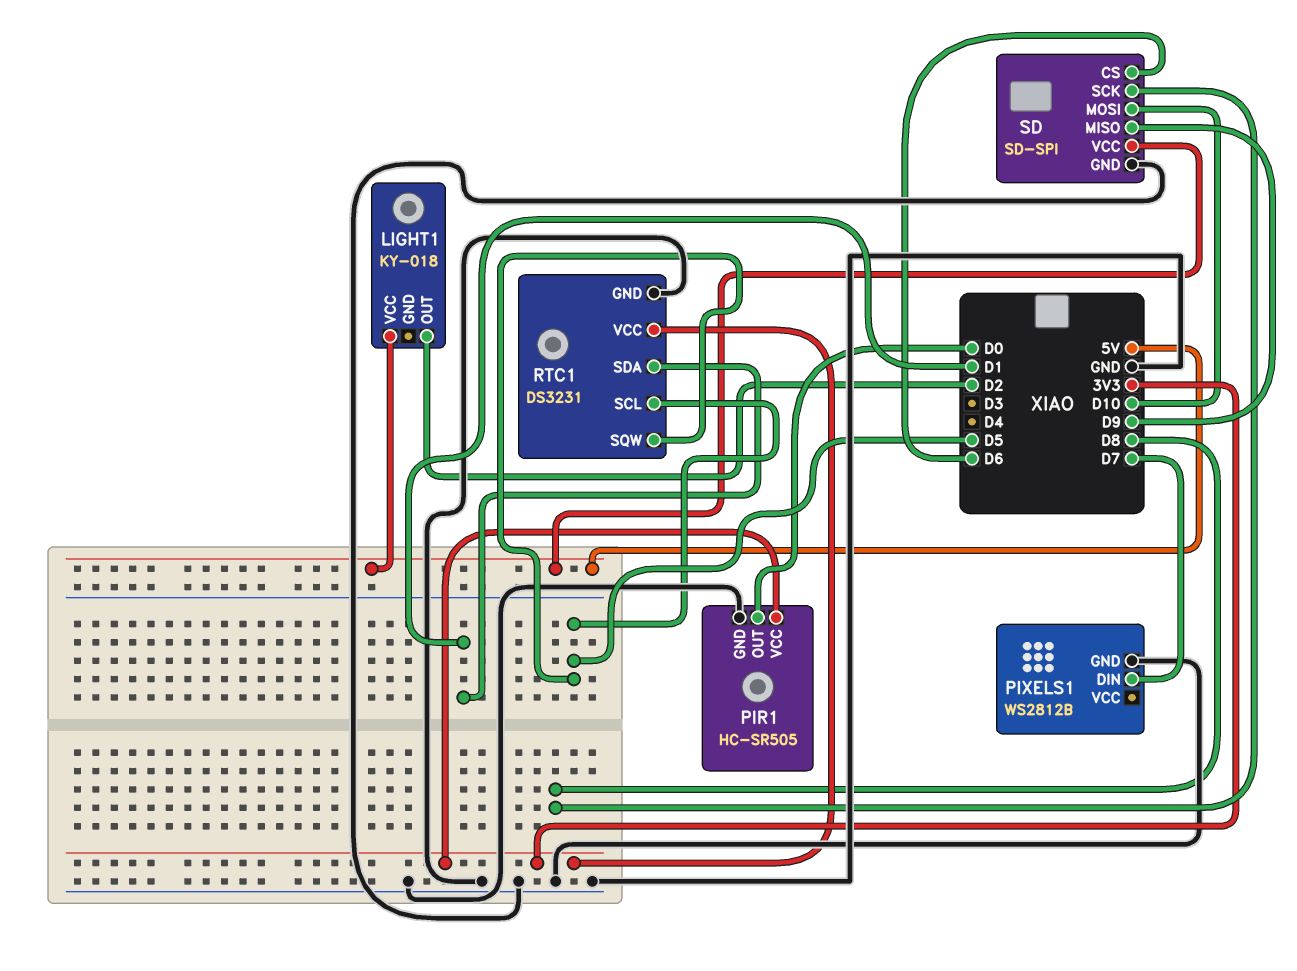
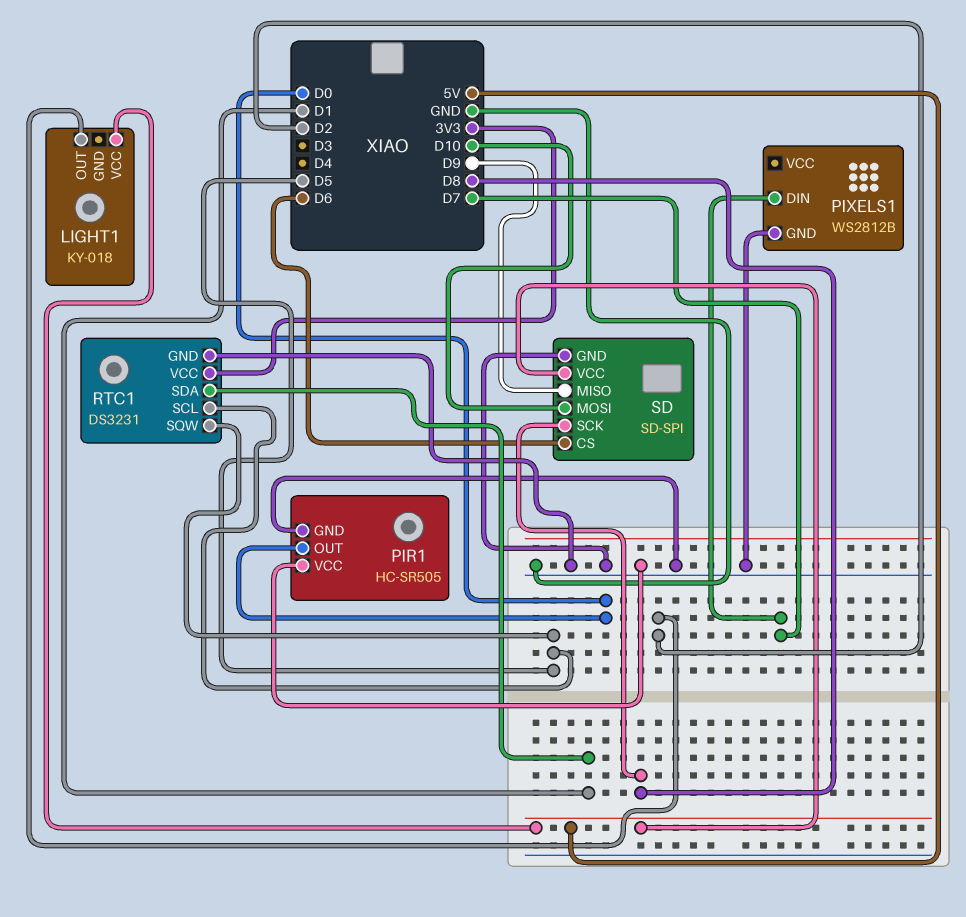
PIR1 pin VCC: 3V3 -> GND

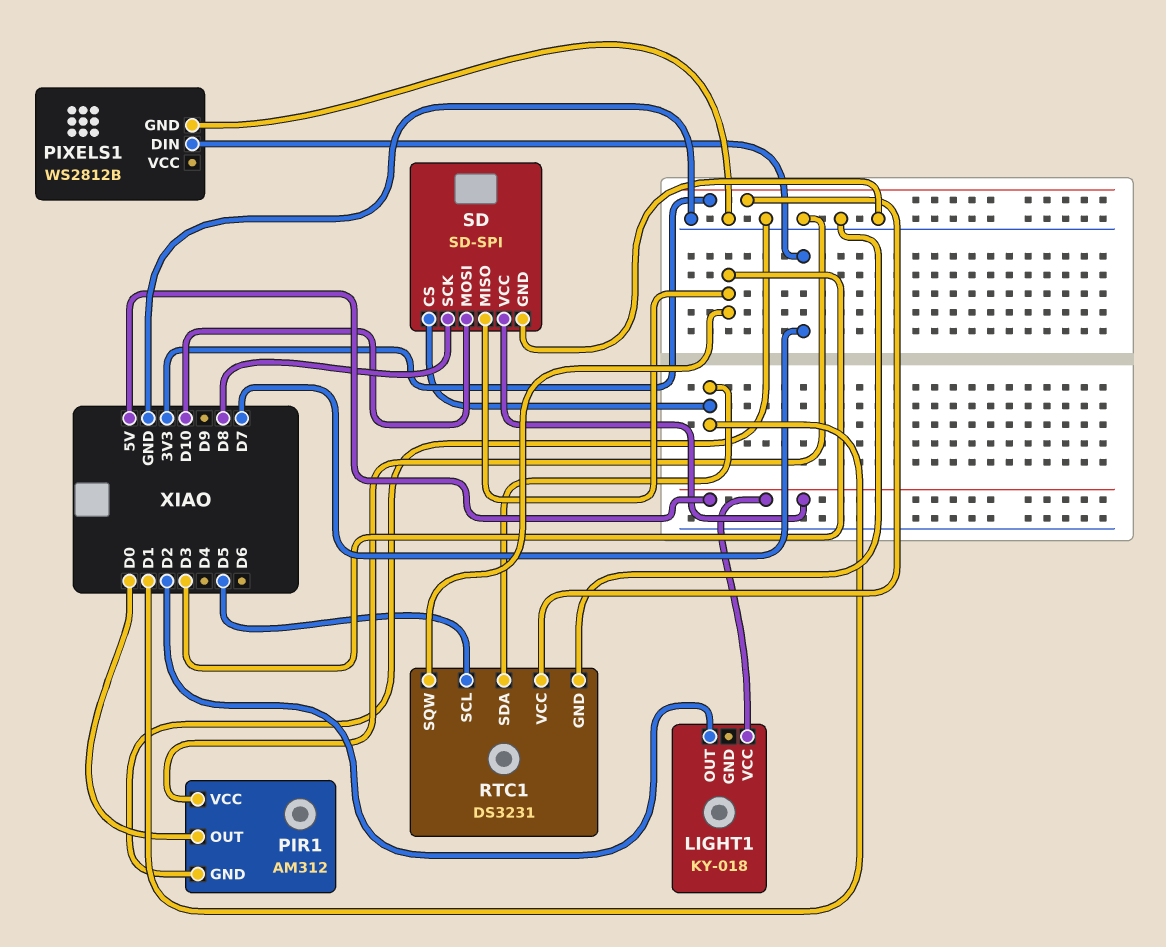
PIR1: HC-SR505 -> AM312
RTC1 pin SQW: D5 -> D3
SD pin CS: D6 -> D1
SD pin MISO: D9 -> D3

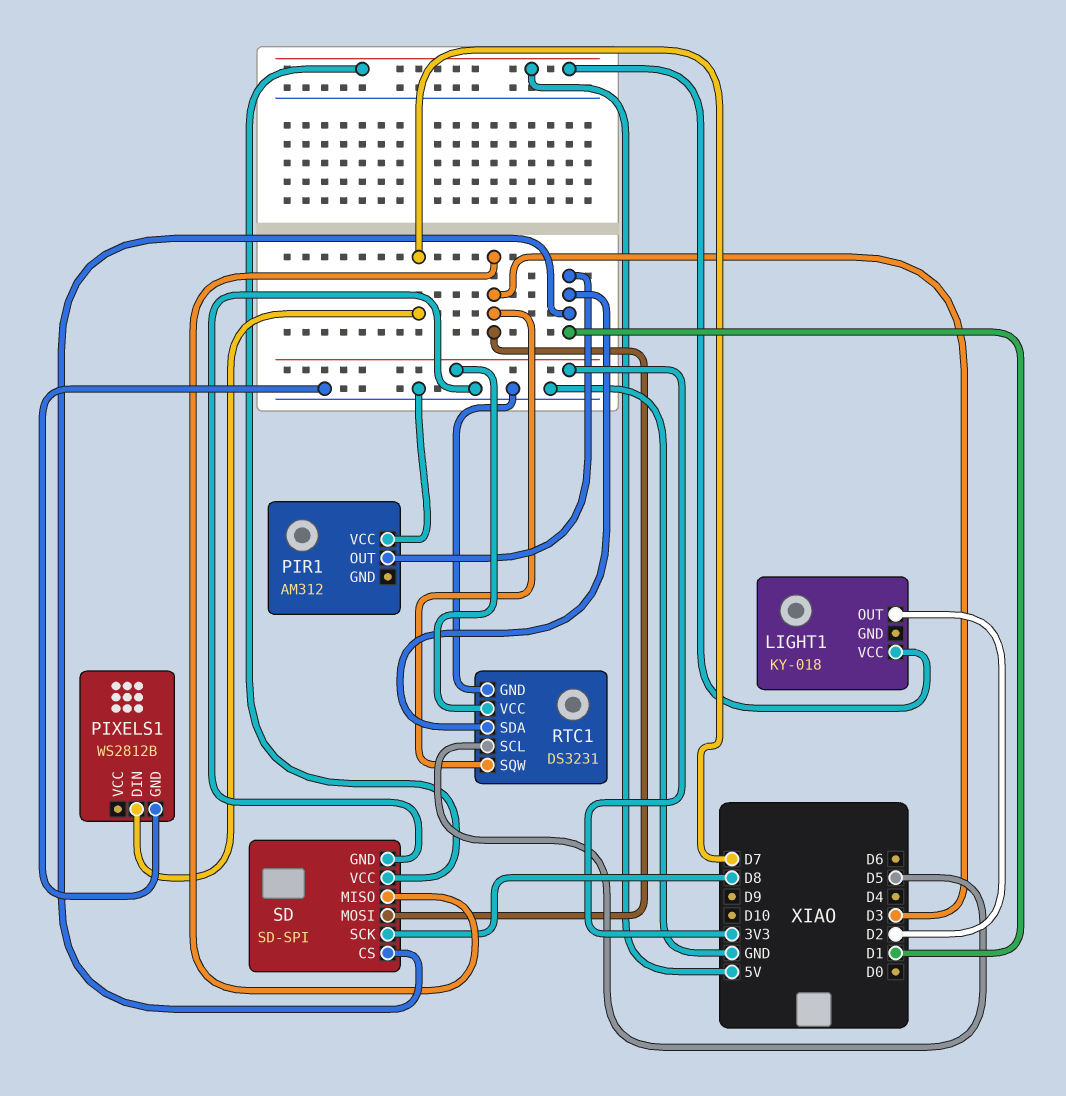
PIR1 pin GND: GND -> none
PIR1 pin OUT: D0 -> D1
SD pin MOSI: D10 -> D3

